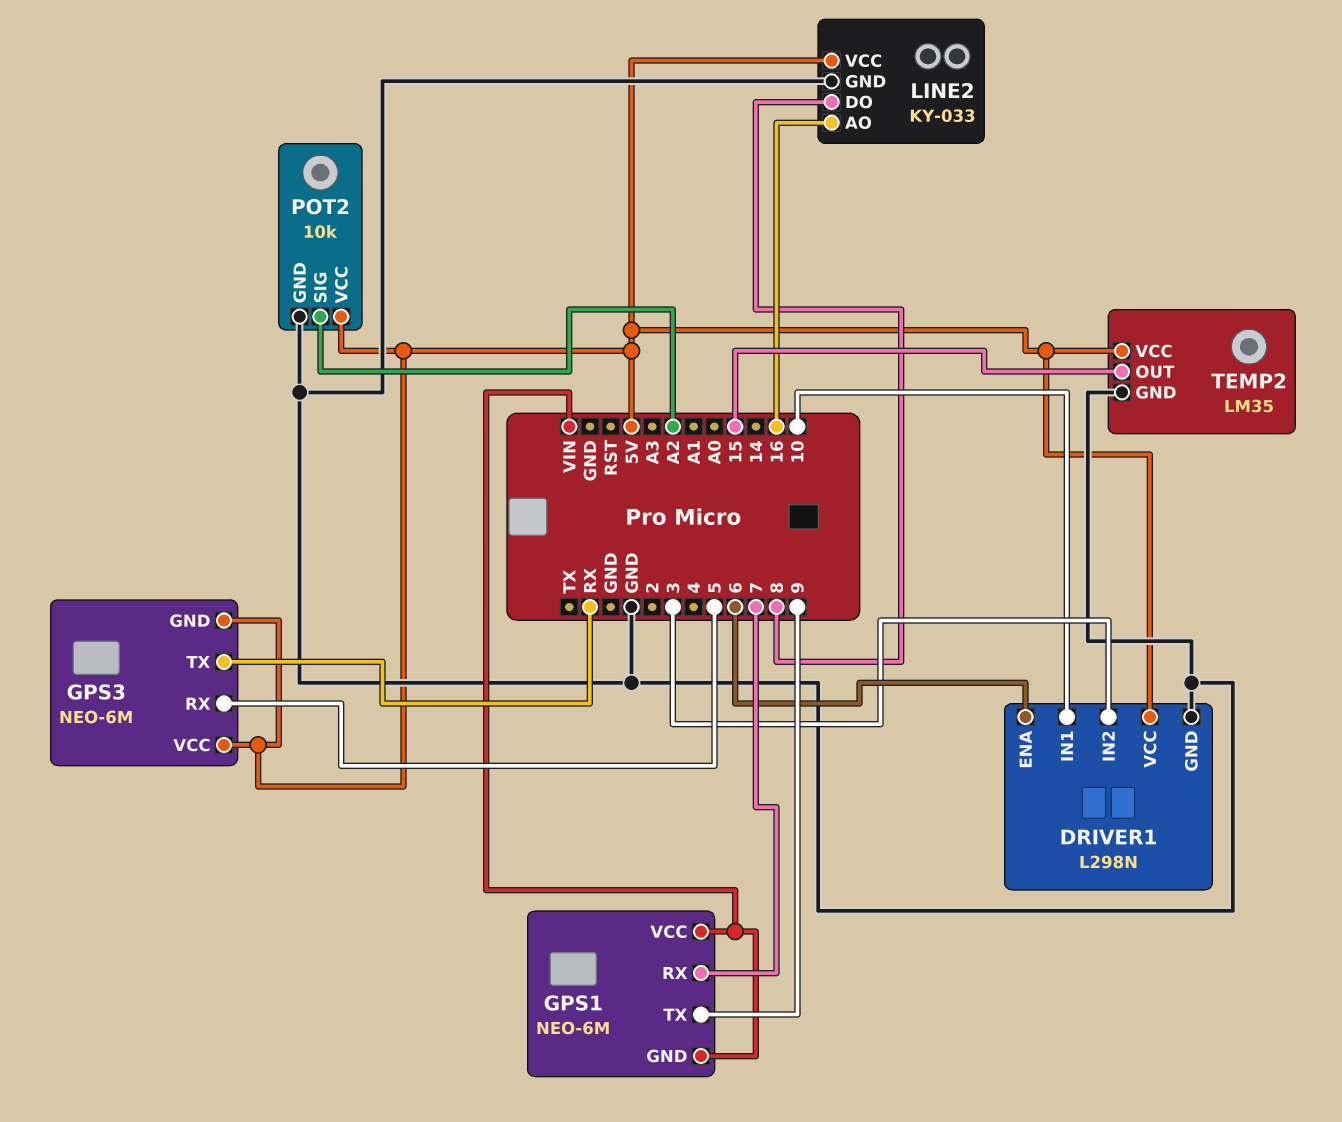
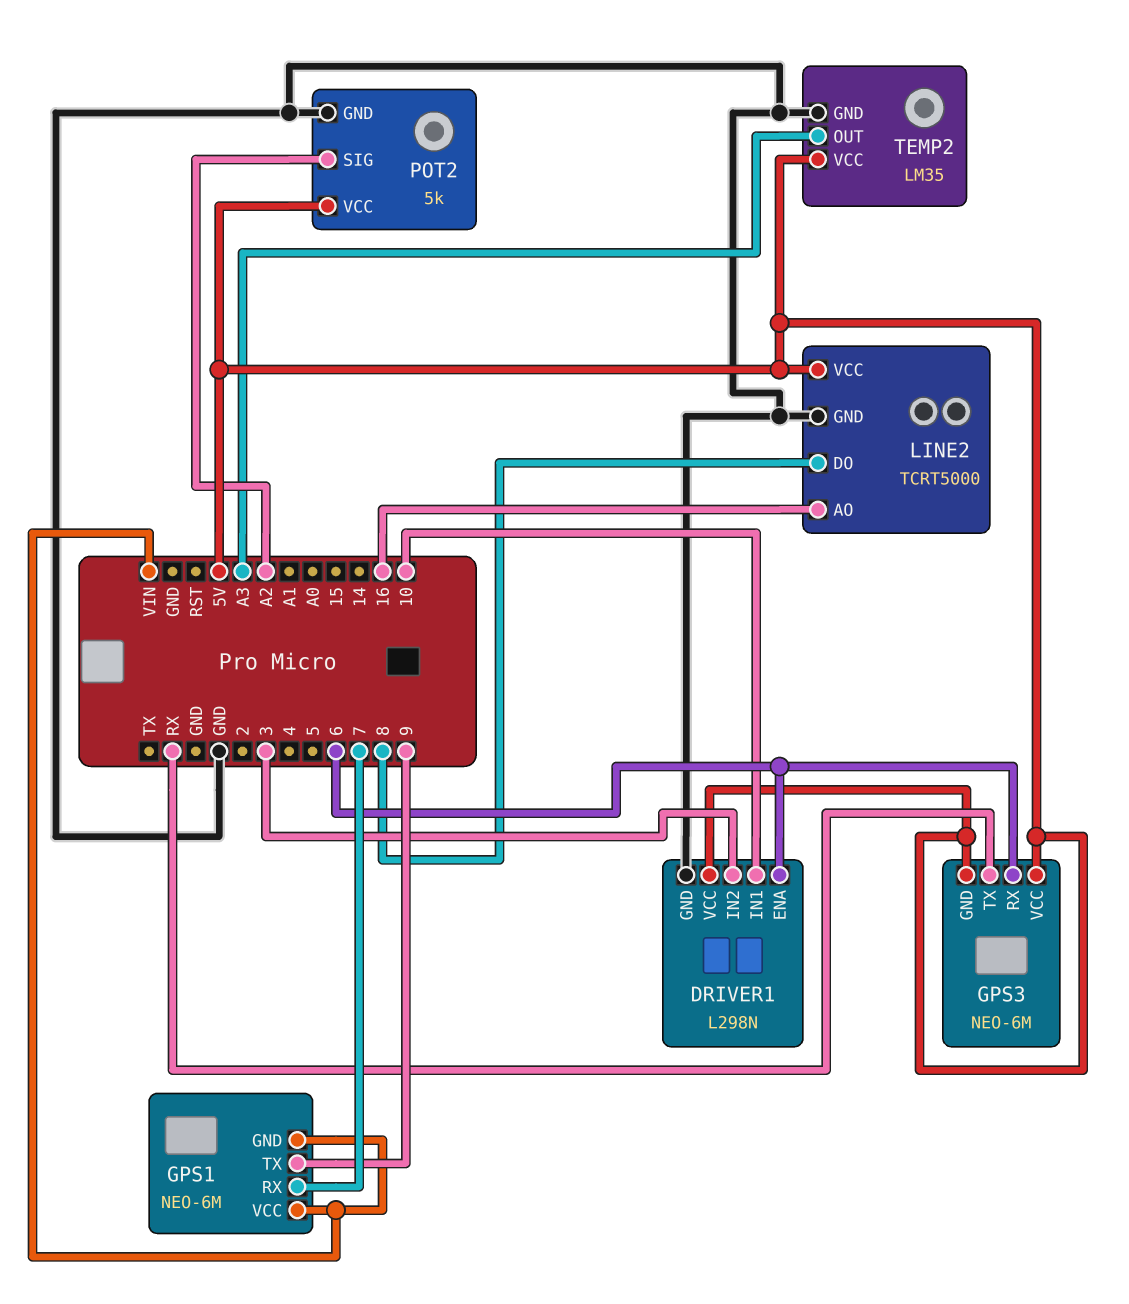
GPS3 pin RX: 5 -> 6
LINE2: KY-033 -> TCRT5000
POT2: 10k -> 5k
TEMP2 pin OUT: 15 -> A3

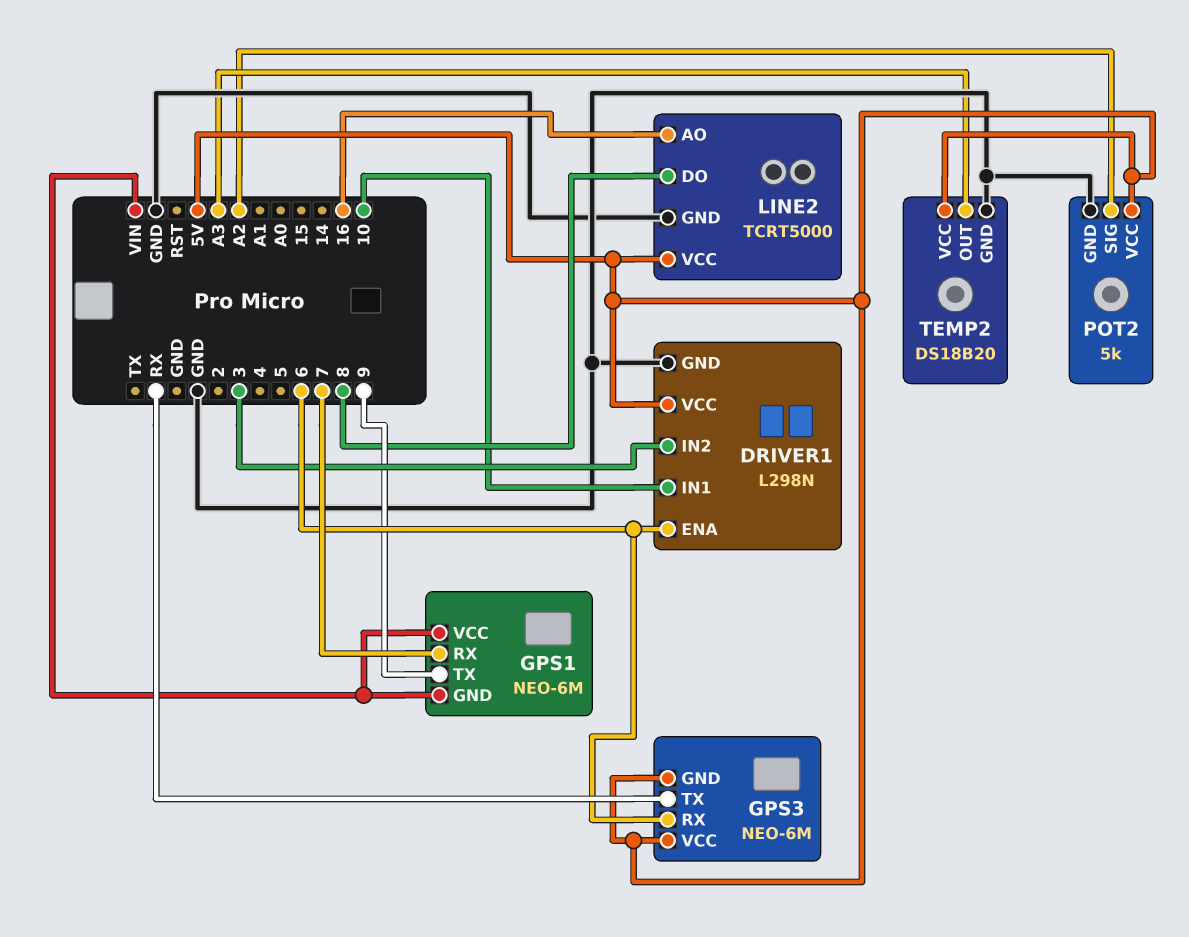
TEMP2: LM35 -> DS18B20

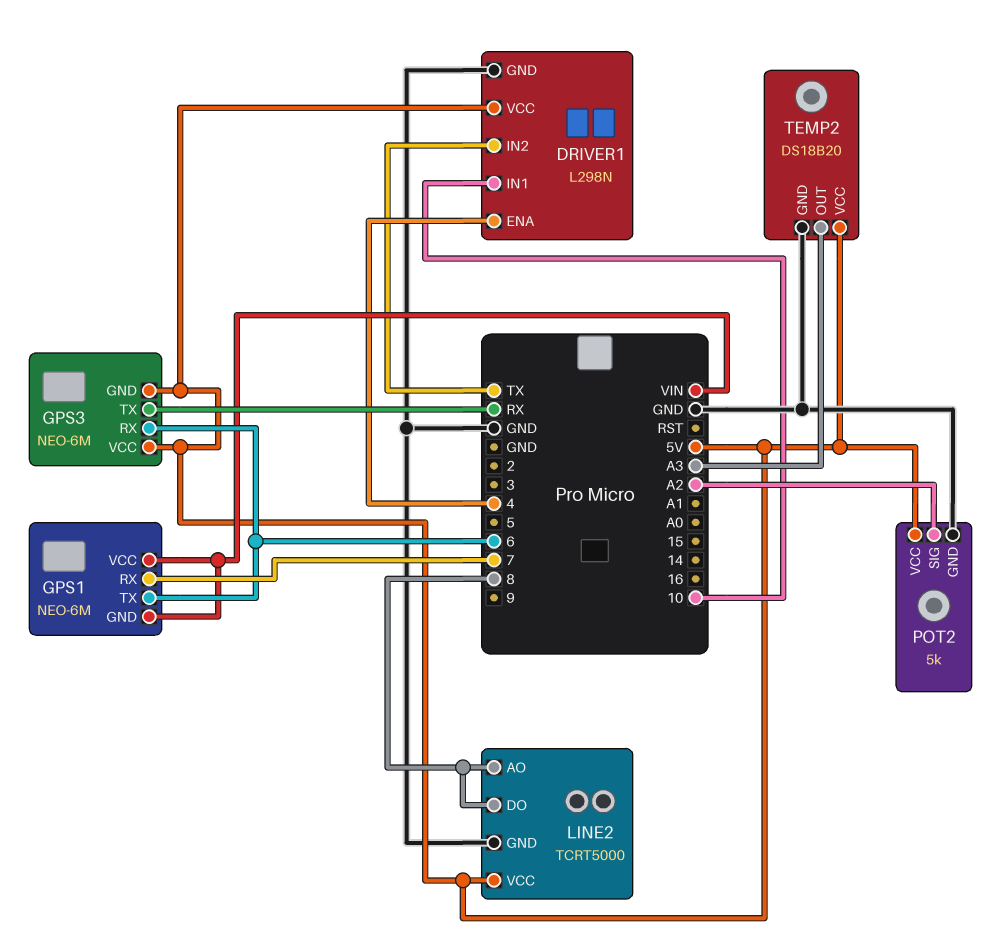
DRIVER1 pin ENA: 6 -> 4
DRIVER1 pin IN2: 3 -> TX
GPS1 pin TX: 9 -> 6
LINE2 pin AO: 16 -> 8

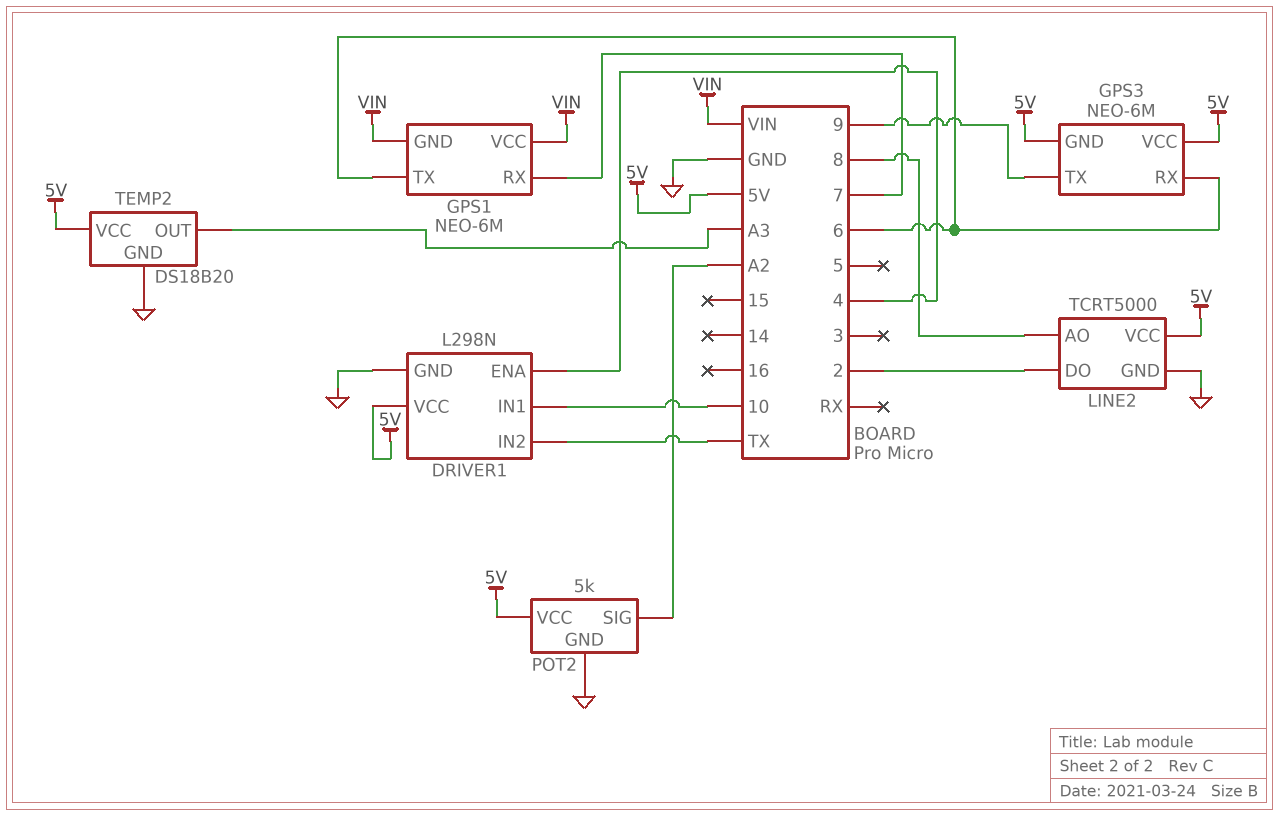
GPS3 pin TX: RX -> 9
LINE2 pin DO: 8 -> 2

